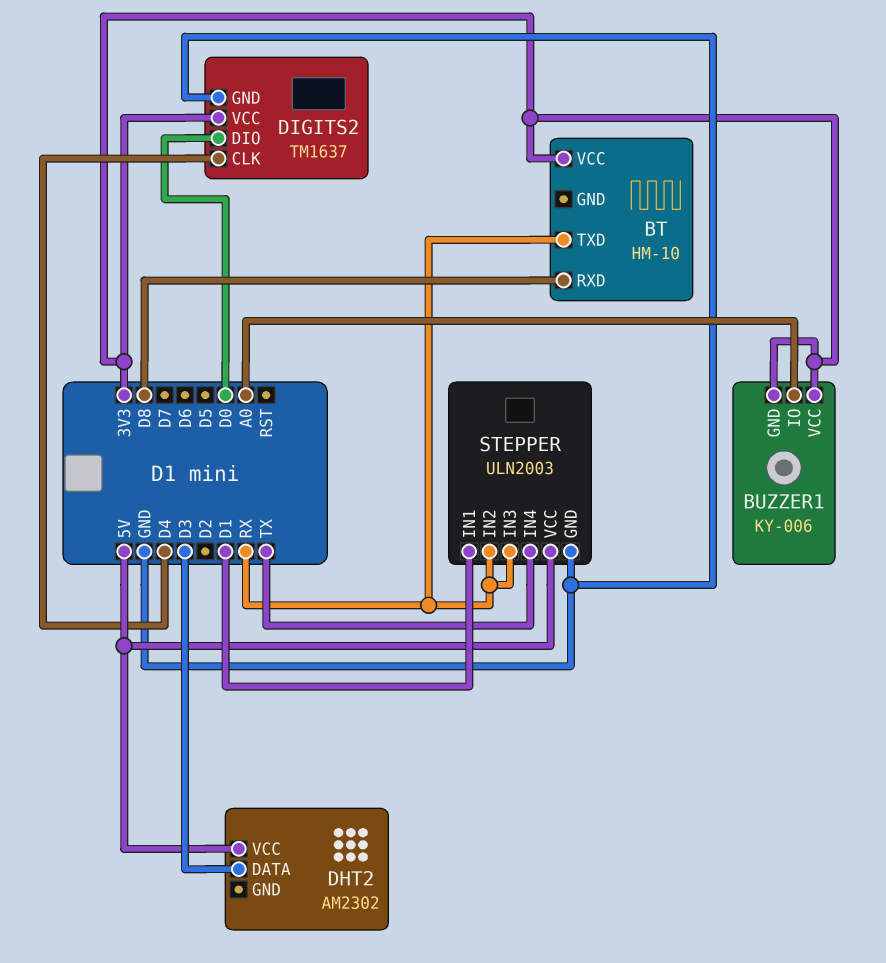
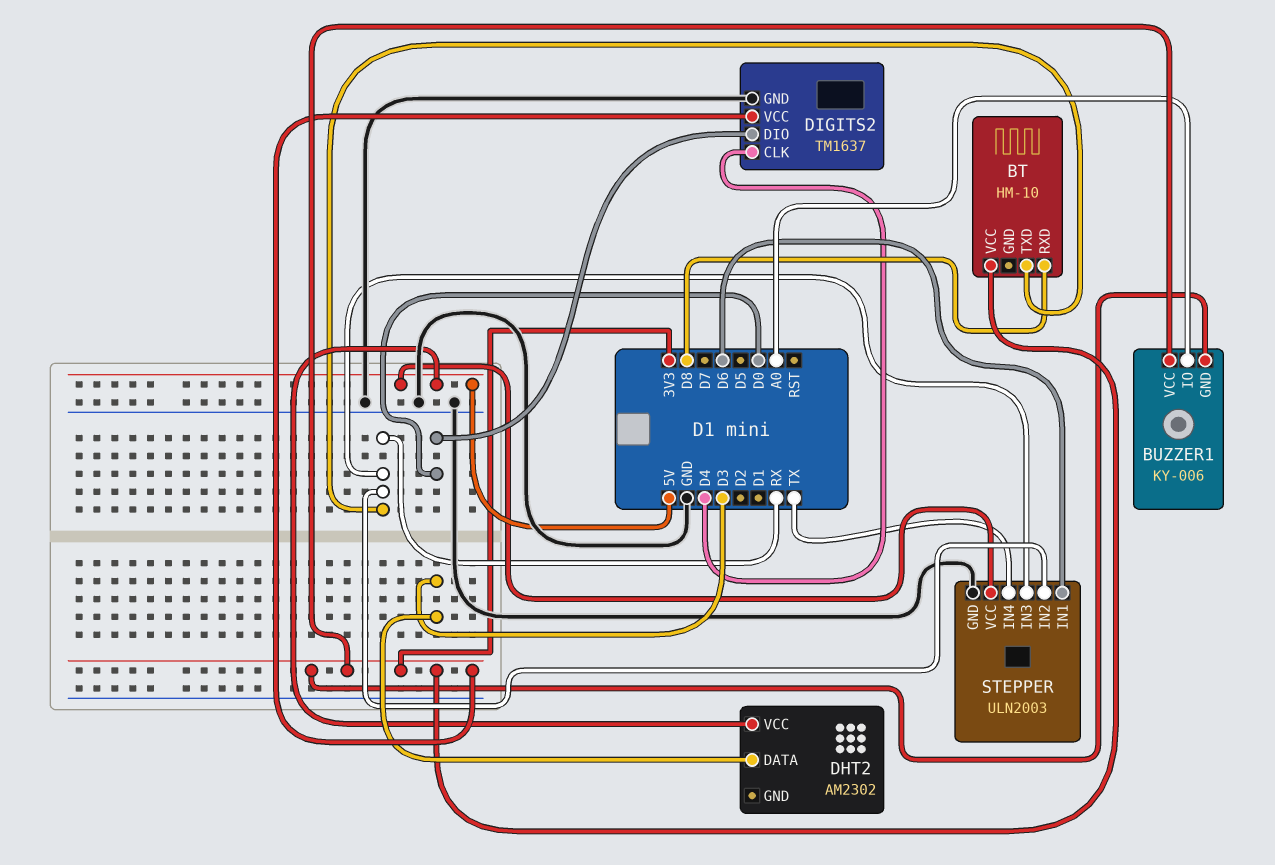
STEPPER pin IN1: D1 -> D6

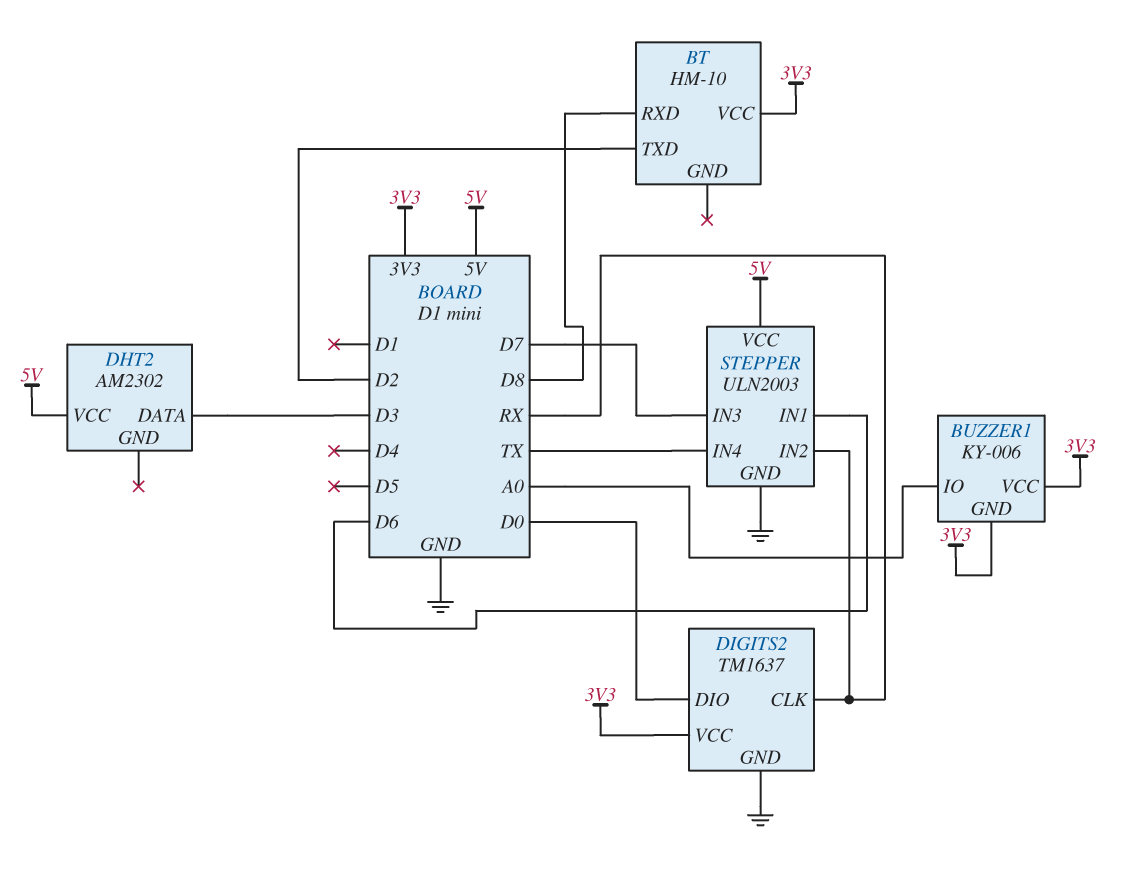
BT pin TXD: RX -> D2
DIGITS2 pin CLK: D4 -> RX
STEPPER pin IN3: RX -> D7

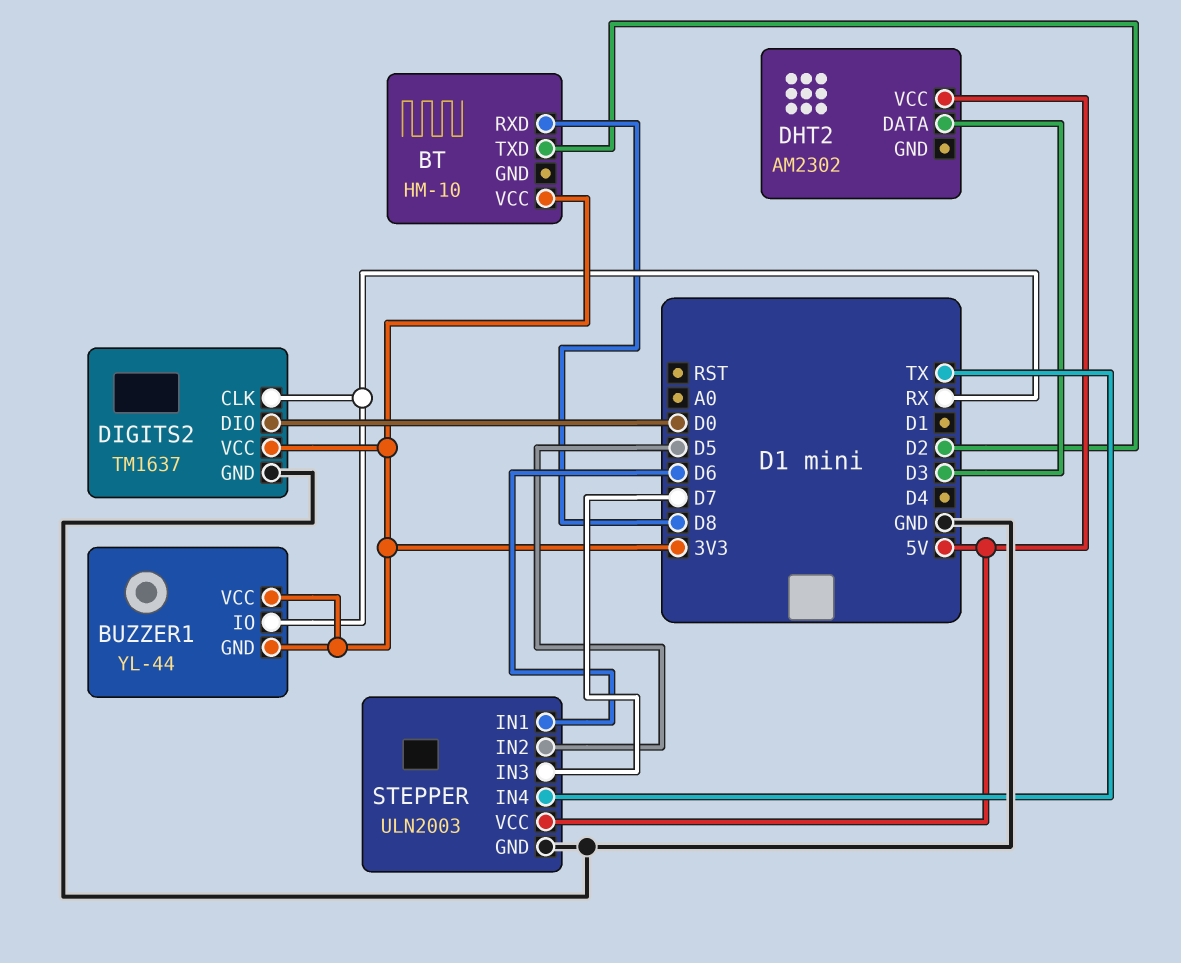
BUZZER1: KY-006 -> YL-44
BUZZER1 pin IO: A0 -> RX
STEPPER pin IN2: RX -> D5

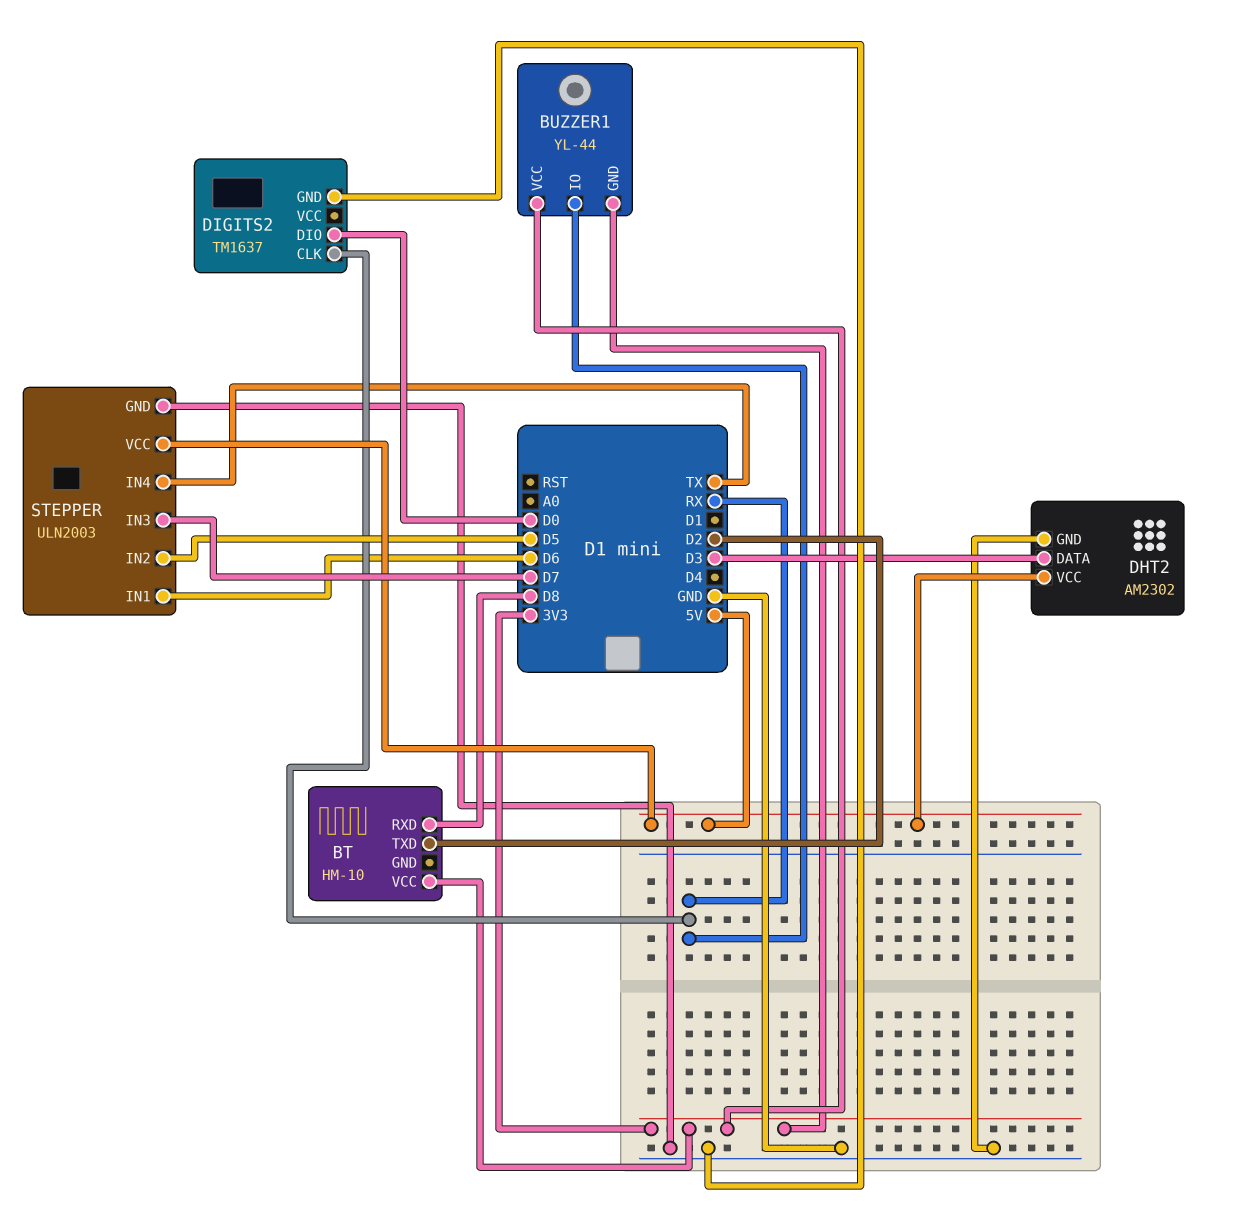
DHT2 pin GND: none -> GND
DIGITS2 pin VCC: 3V3 -> none

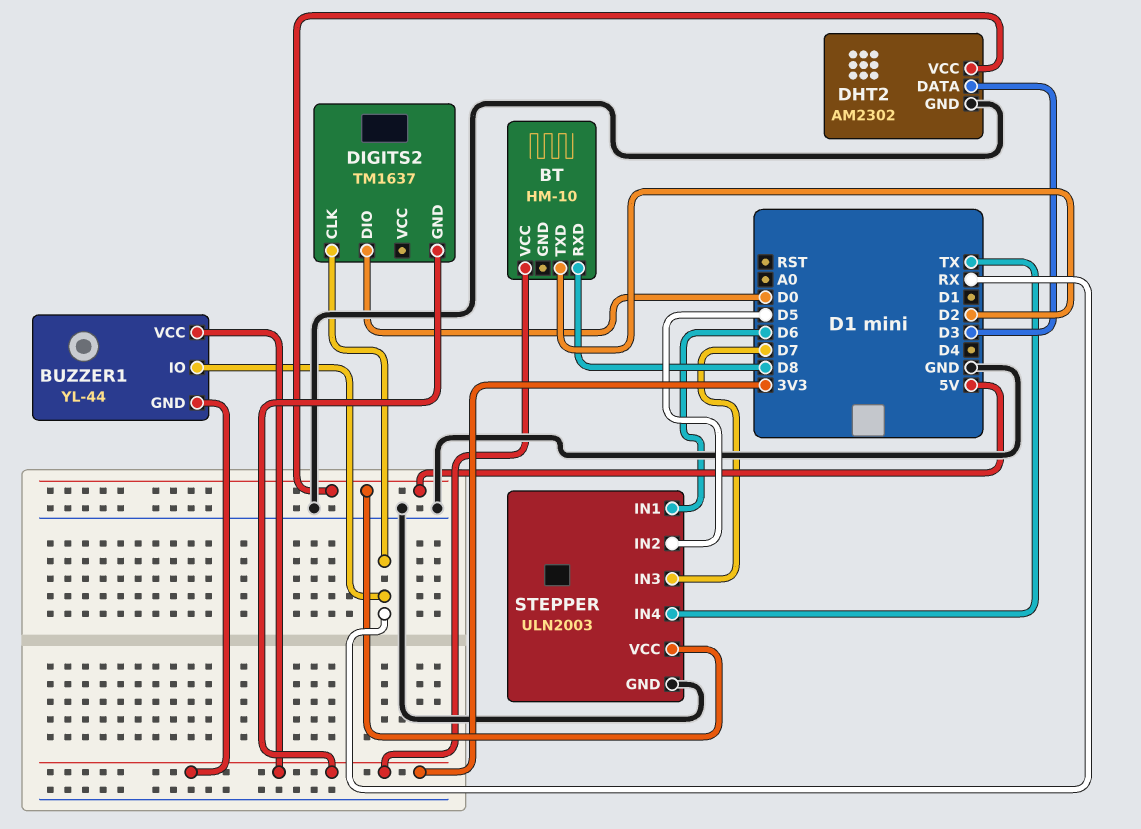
DIGITS2 pin GND: GND -> 3V3

